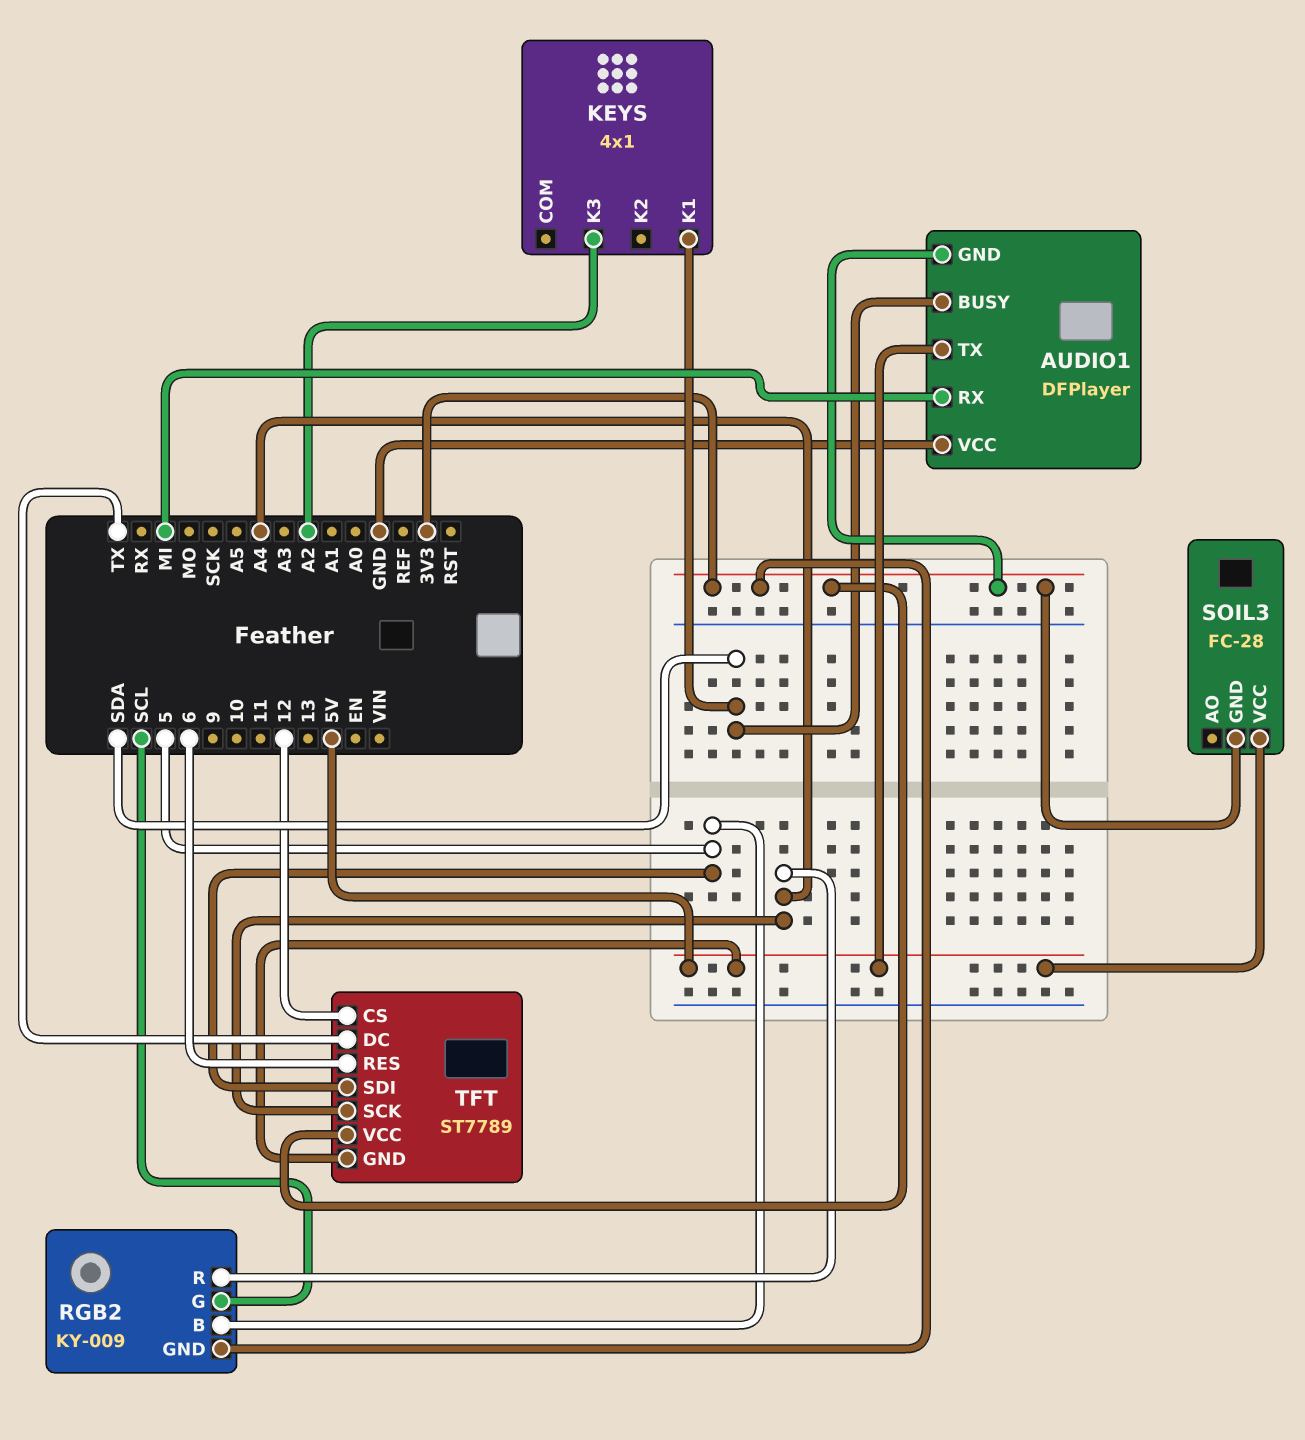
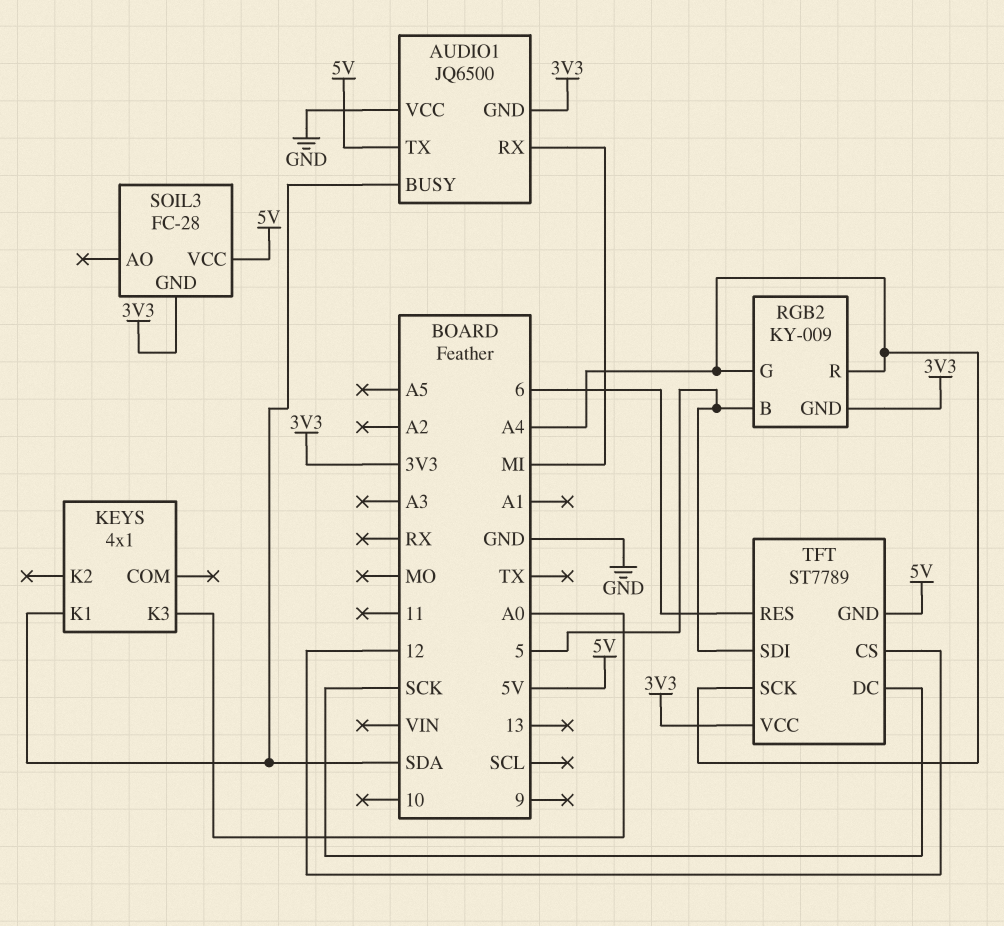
AUDIO1: DFPlayer -> JQ6500
KEYS pin K3: A2 -> A0
RGB2 pin G: SCL -> A4
TFT pin DC: TX -> SCK

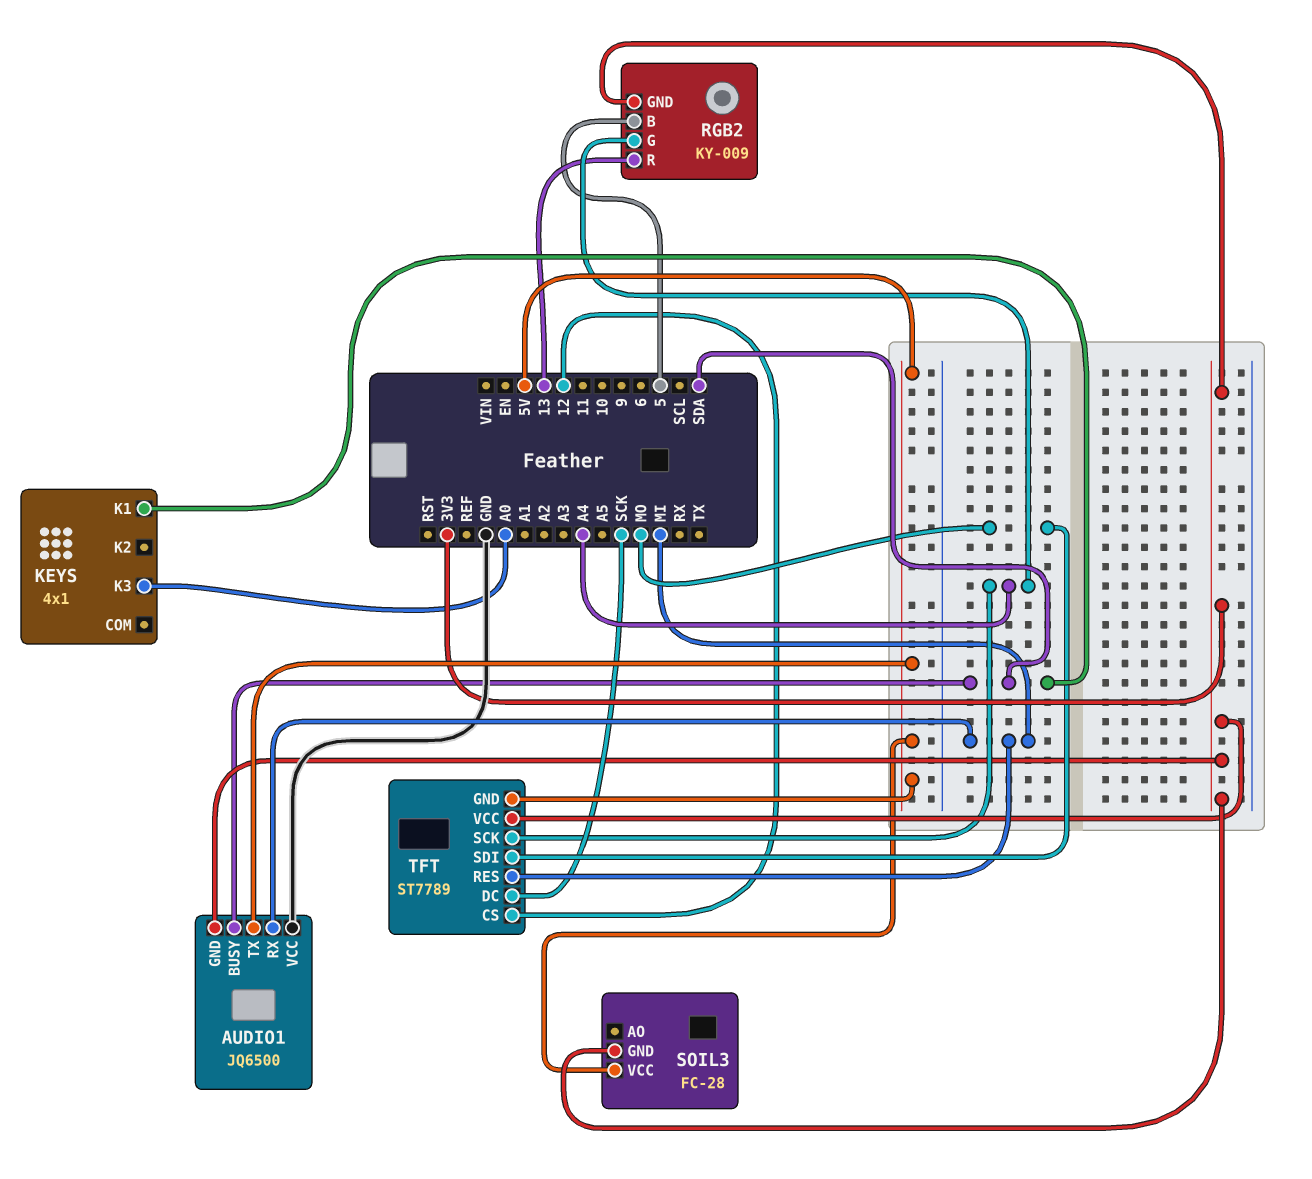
RGB2 pin R: A4 -> 13
TFT pin RES: 6 -> MI
TFT pin SDI: 5 -> MO

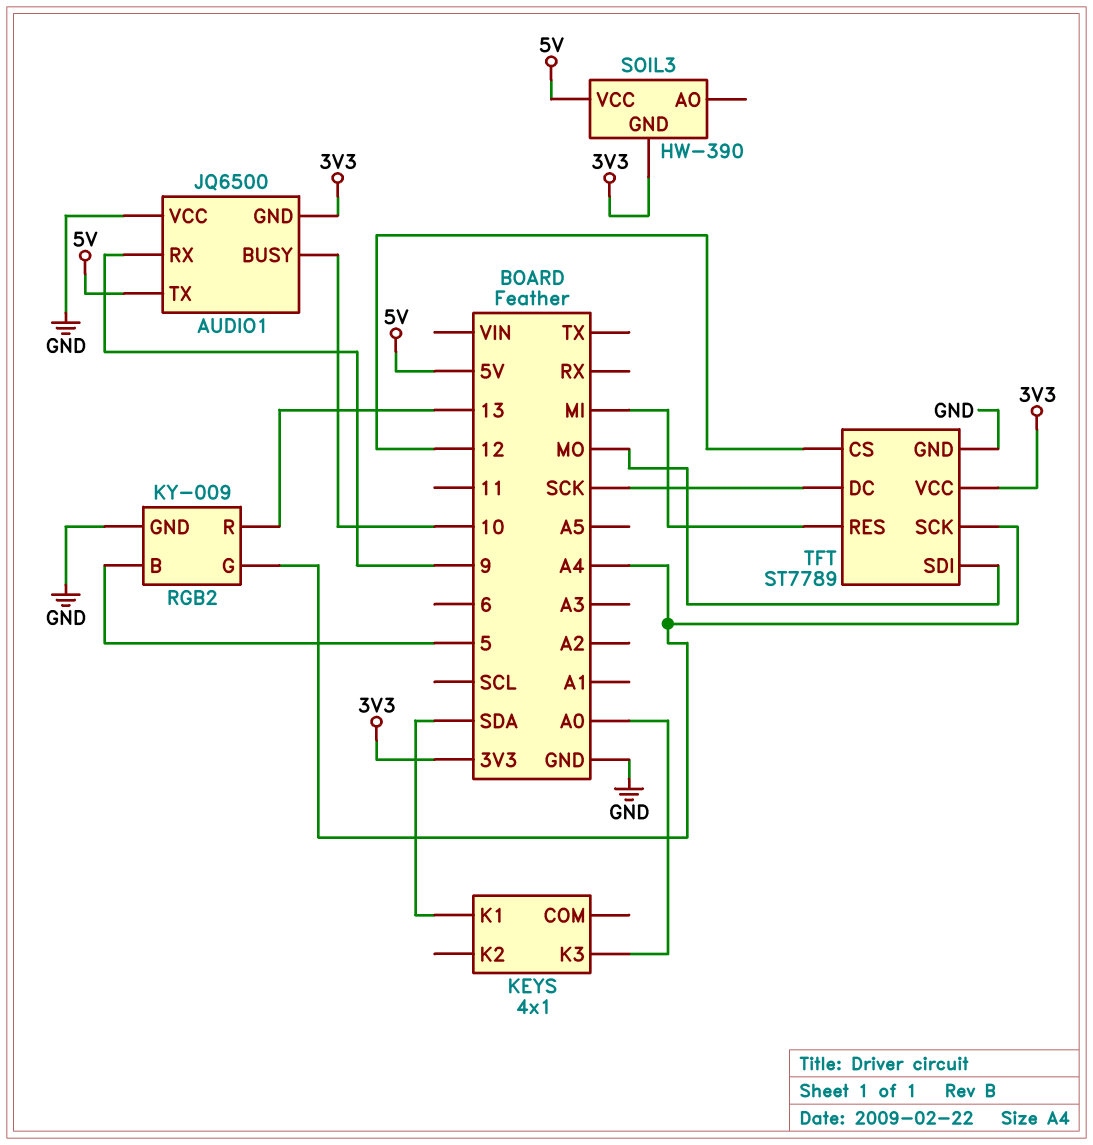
AUDIO1 pin BUSY: SDA -> 10
AUDIO1 pin RX: MI -> 9
RGB2 pin GND: 3V3 -> GND
SOIL3: FC-28 -> HW-390
TFT pin GND: 5V -> GND

